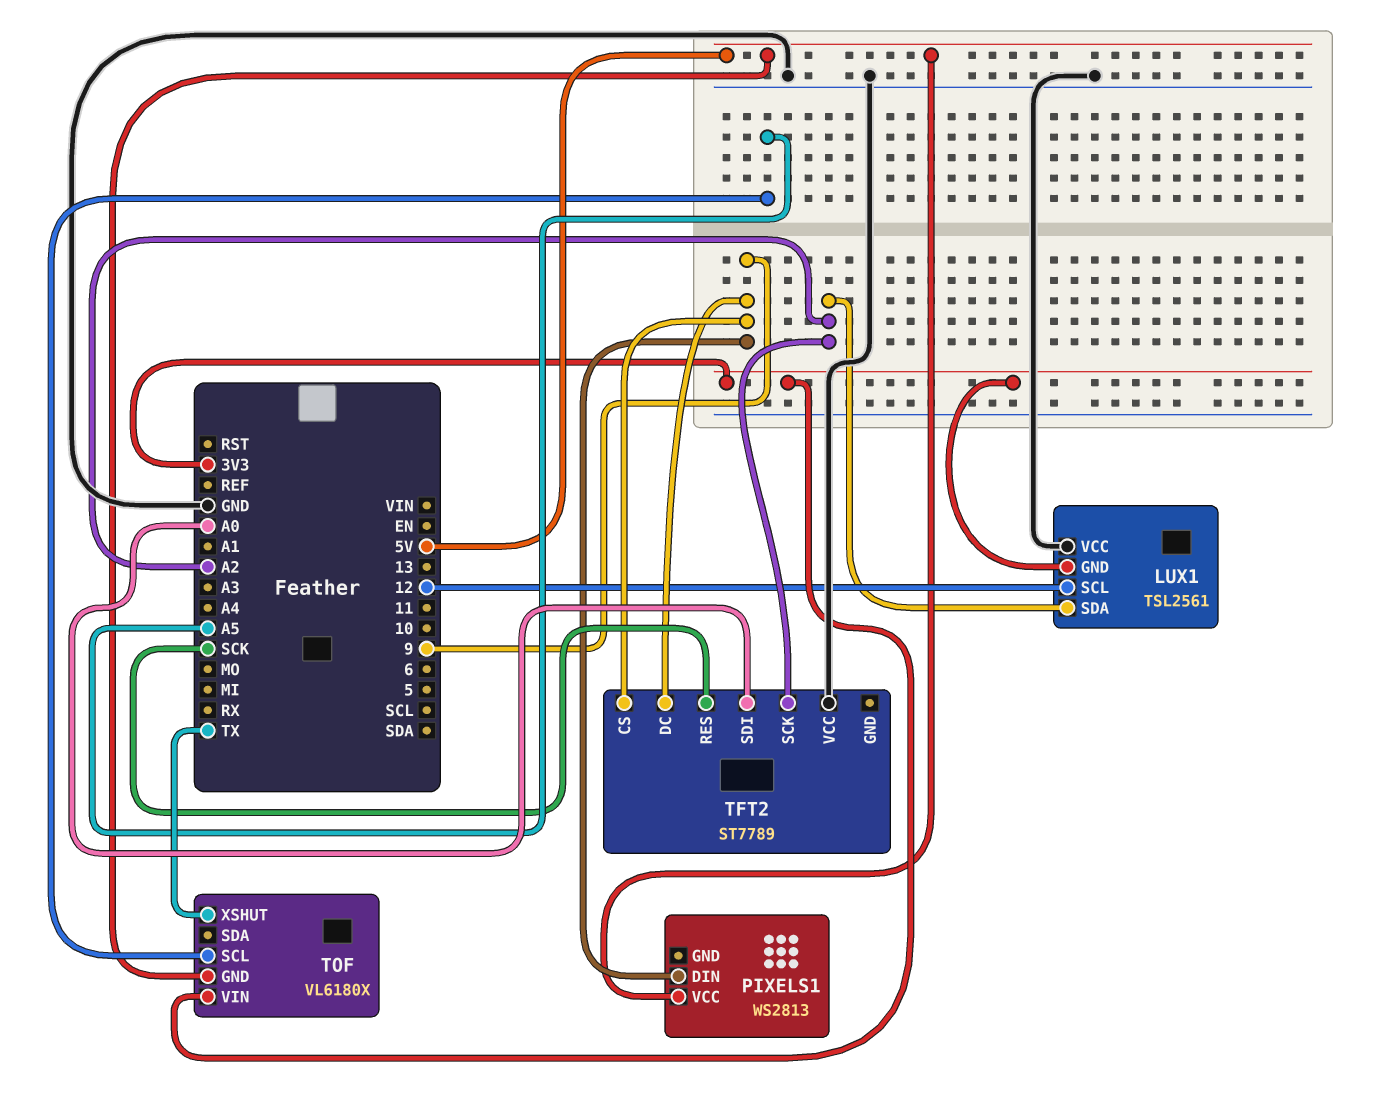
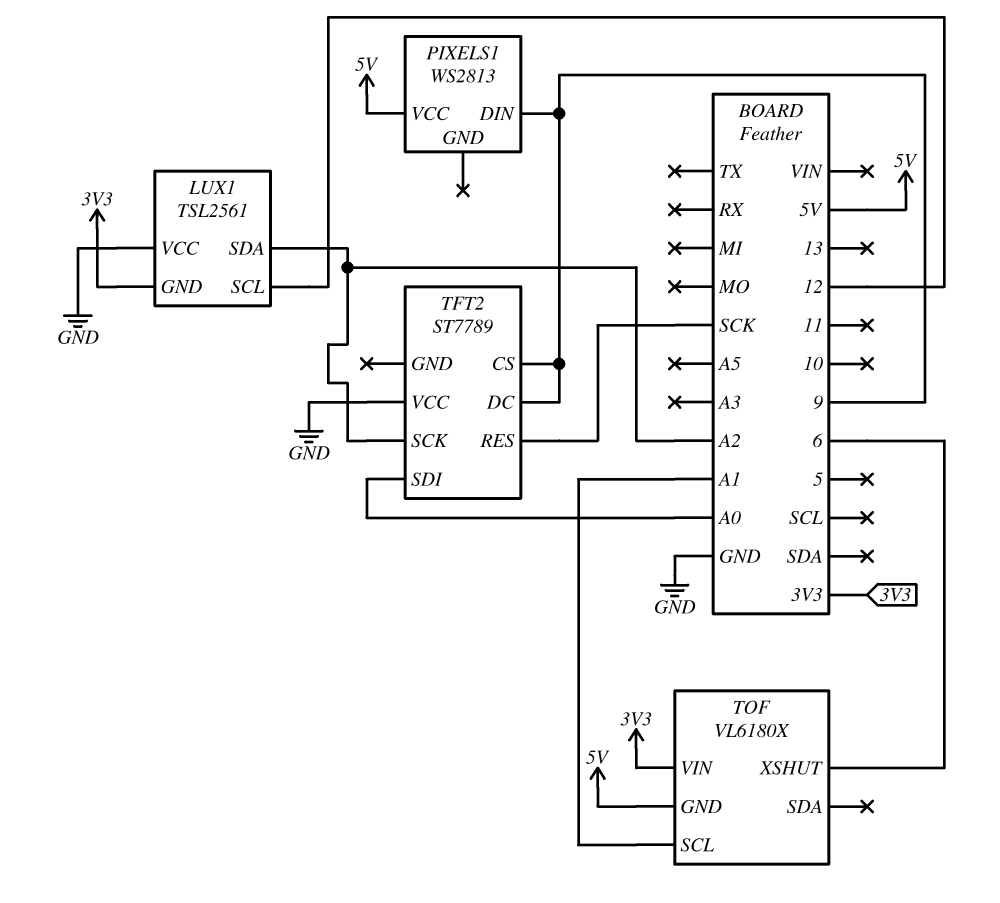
TOF pin SCL: A5 -> A1
TOF pin XSHUT: TX -> 6

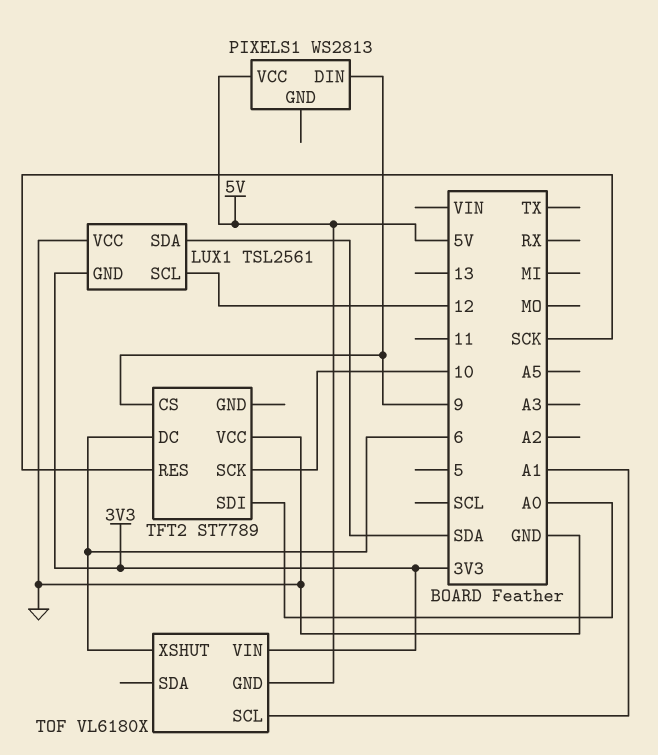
LUX1 pin SDA: A2 -> SDA
TFT2 pin DC: 9 -> 6
TFT2 pin SCK: A2 -> 10

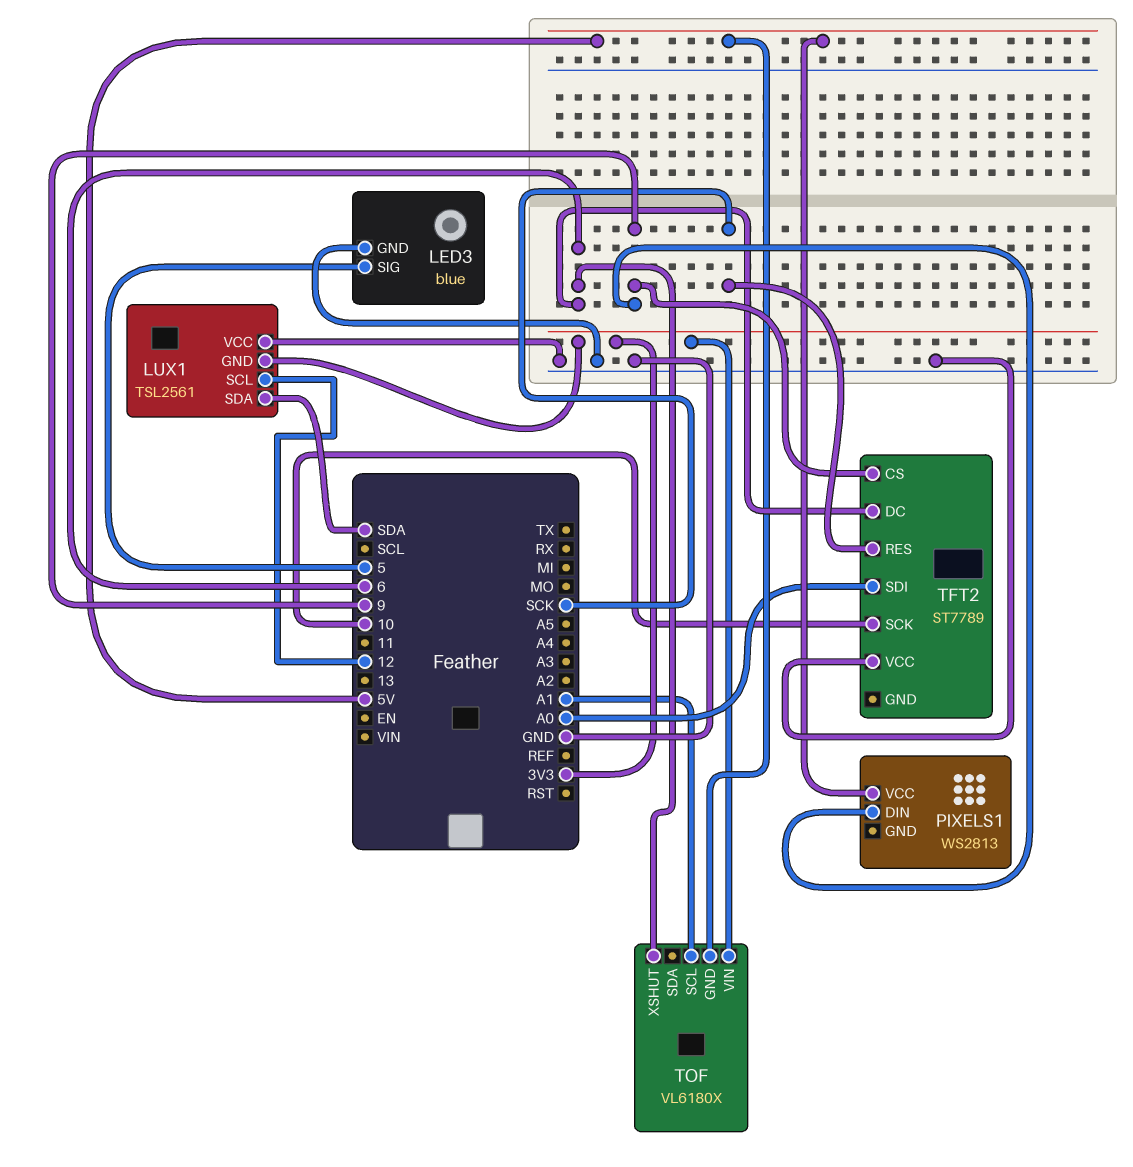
LED3: none -> blue
LED3 pin GND: none -> GND
LED3 pin SIG: none -> 5

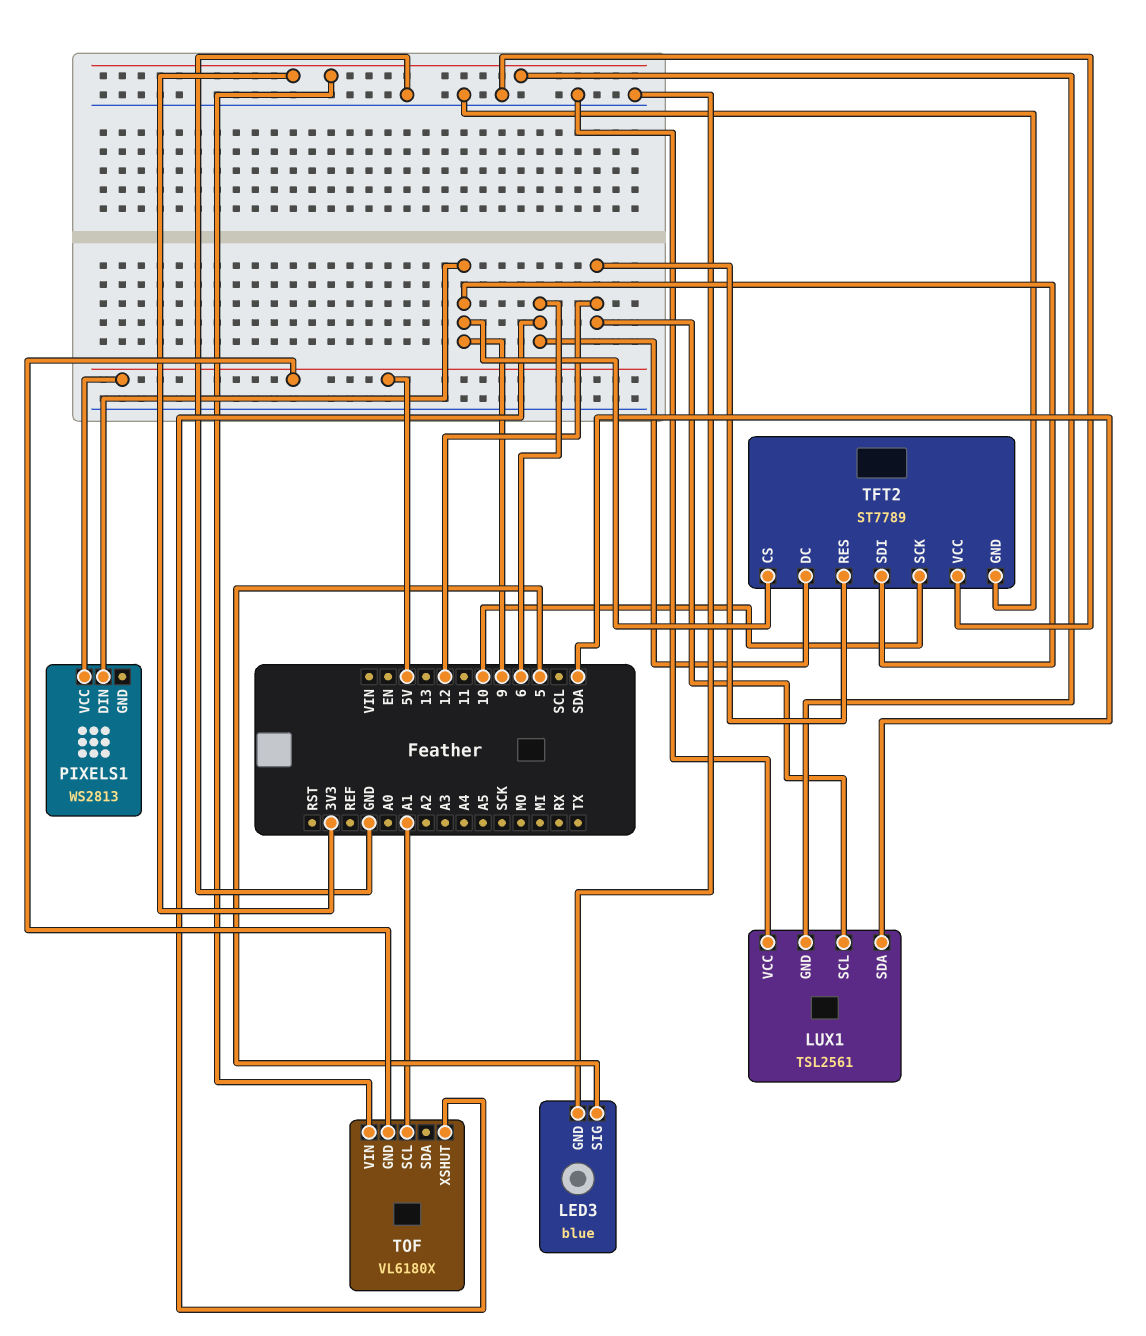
TFT2 pin GND: none -> GND
TFT2 pin RES: SCK -> 12
TFT2 pin SDI: A0 -> 9

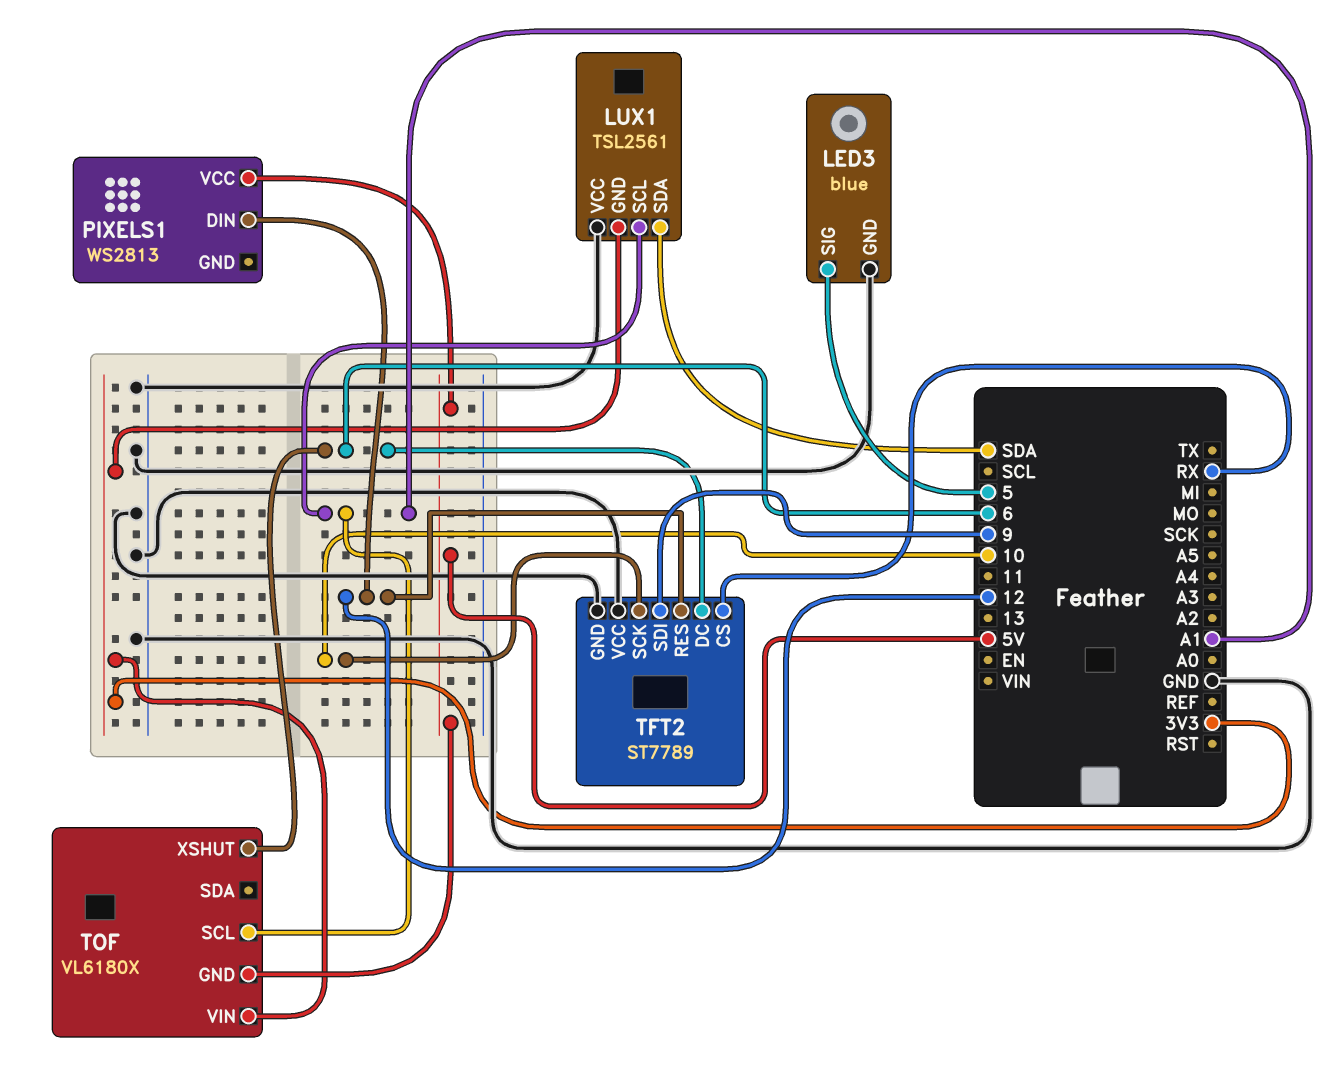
LUX1 pin SCL: 12 -> A1
PIXELS1 pin DIN: 9 -> 12
TFT2 pin CS: 9 -> RX

